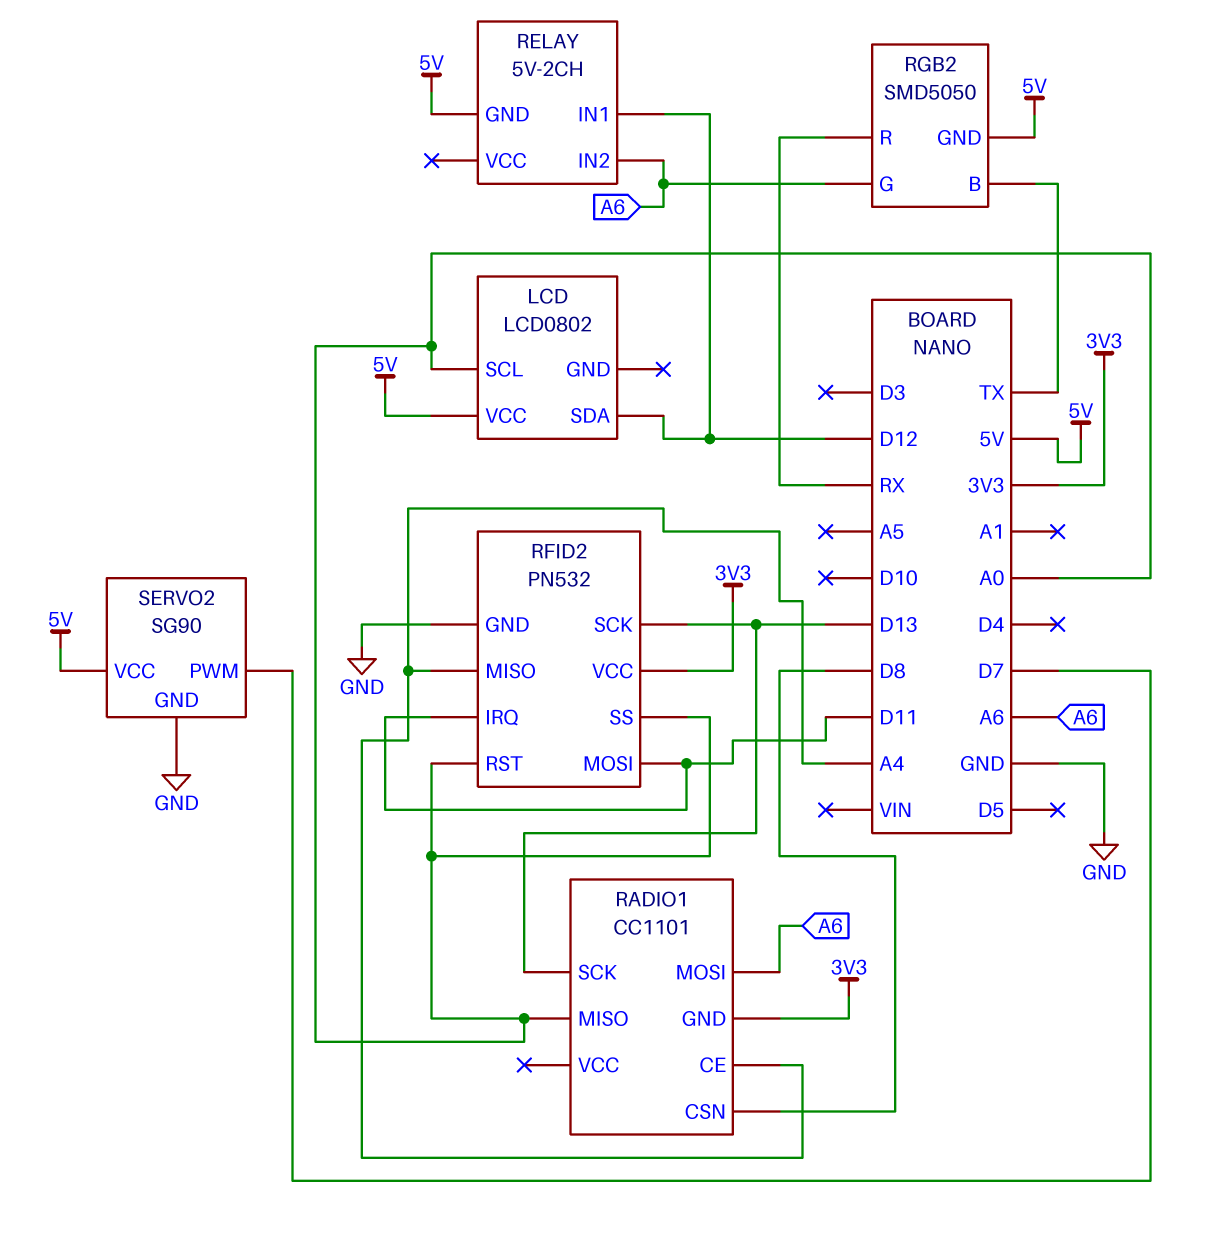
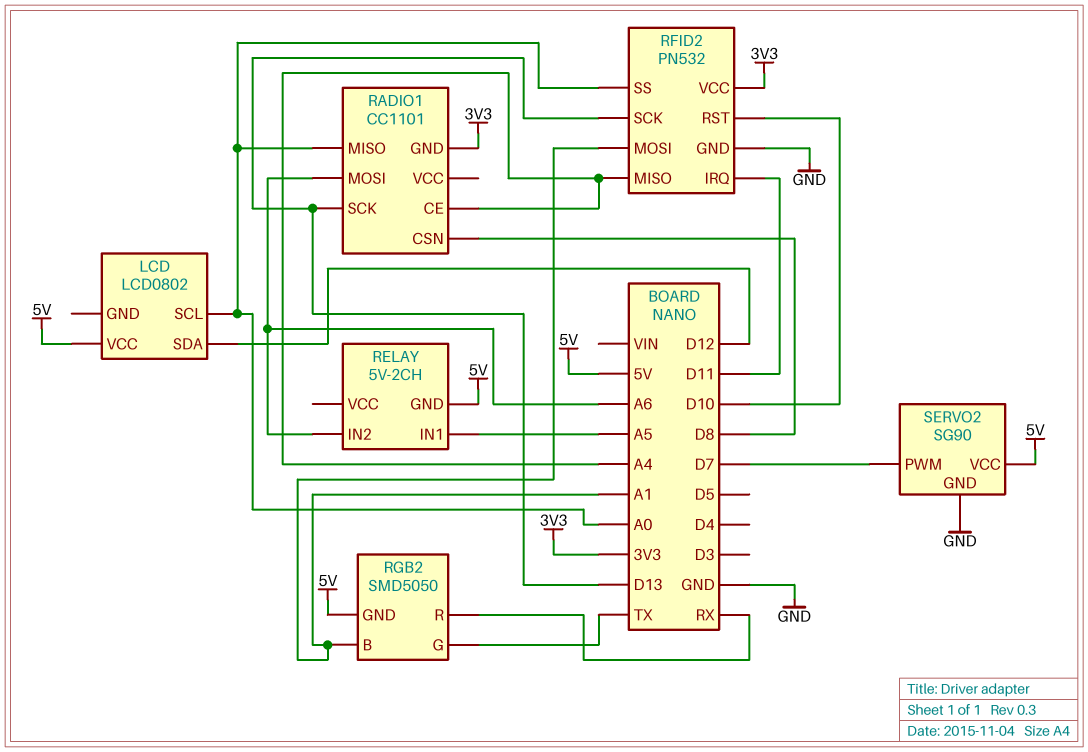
RELAY pin IN1: D12 -> A5
RFID2 pin MOSI: D11 -> A1
RFID2 pin RST: A0 -> D10
RGB2 pin B: TX -> A1
RGB2 pin G: A6 -> TX

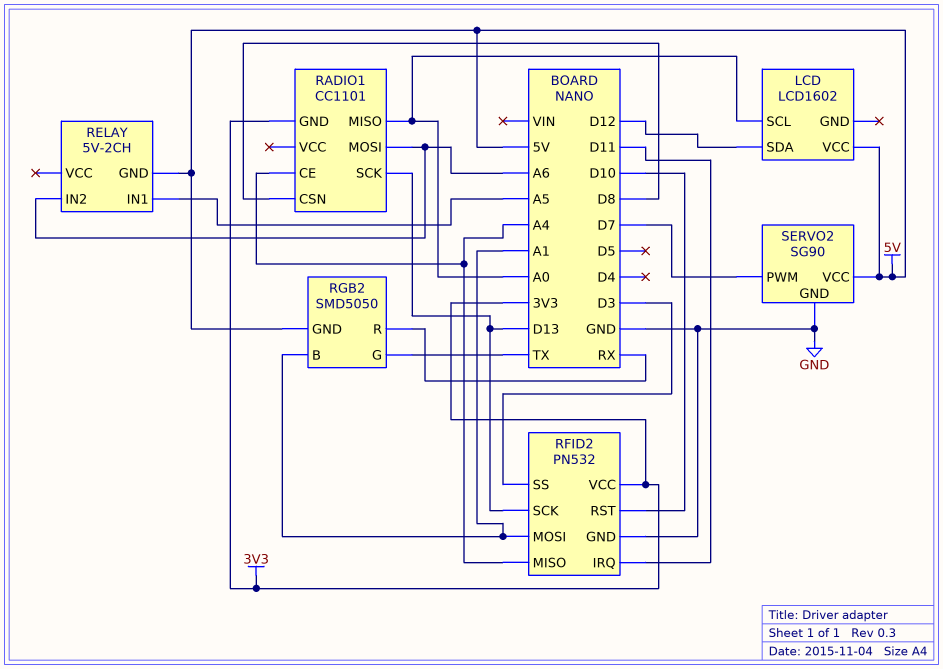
LCD: LCD0802 -> LCD1602
RFID2 pin SS: A0 -> D3

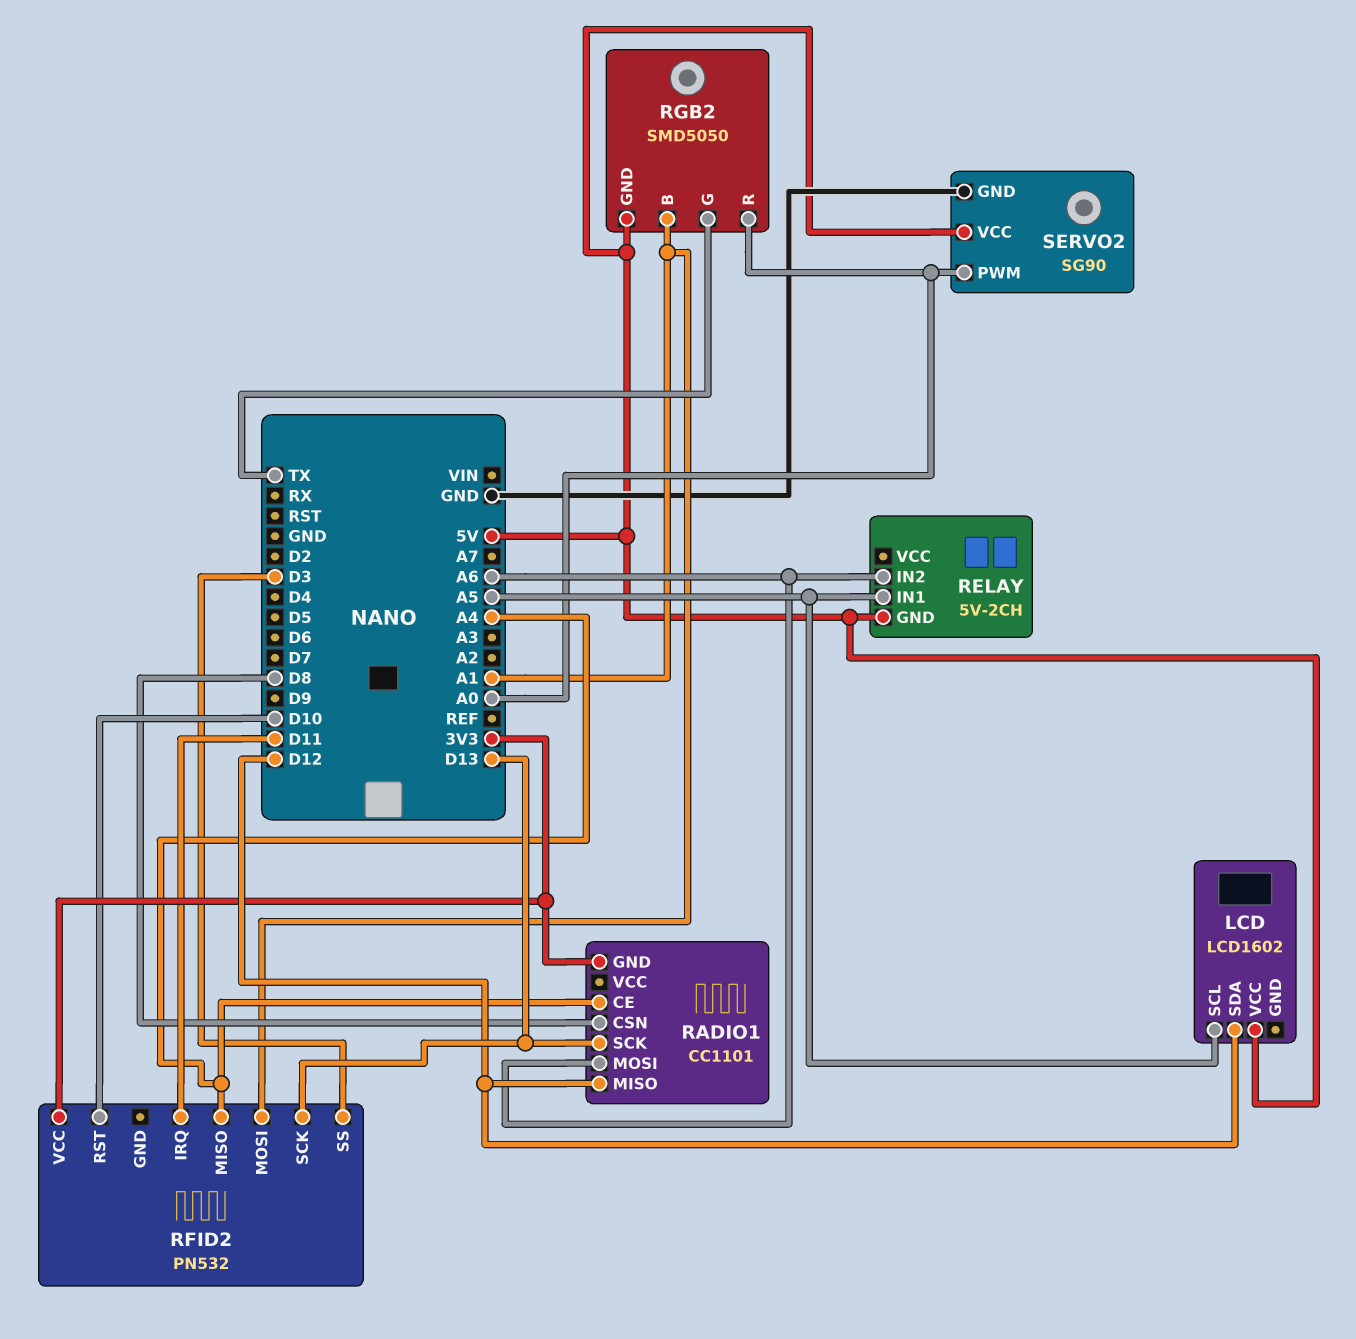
LCD pin SCL: A0 -> A5
RADIO1 pin MISO: A0 -> D12
RFID2 pin GND: GND -> none
RGB2 pin R: RX -> A0
SERVO2 pin PWM: D7 -> A0

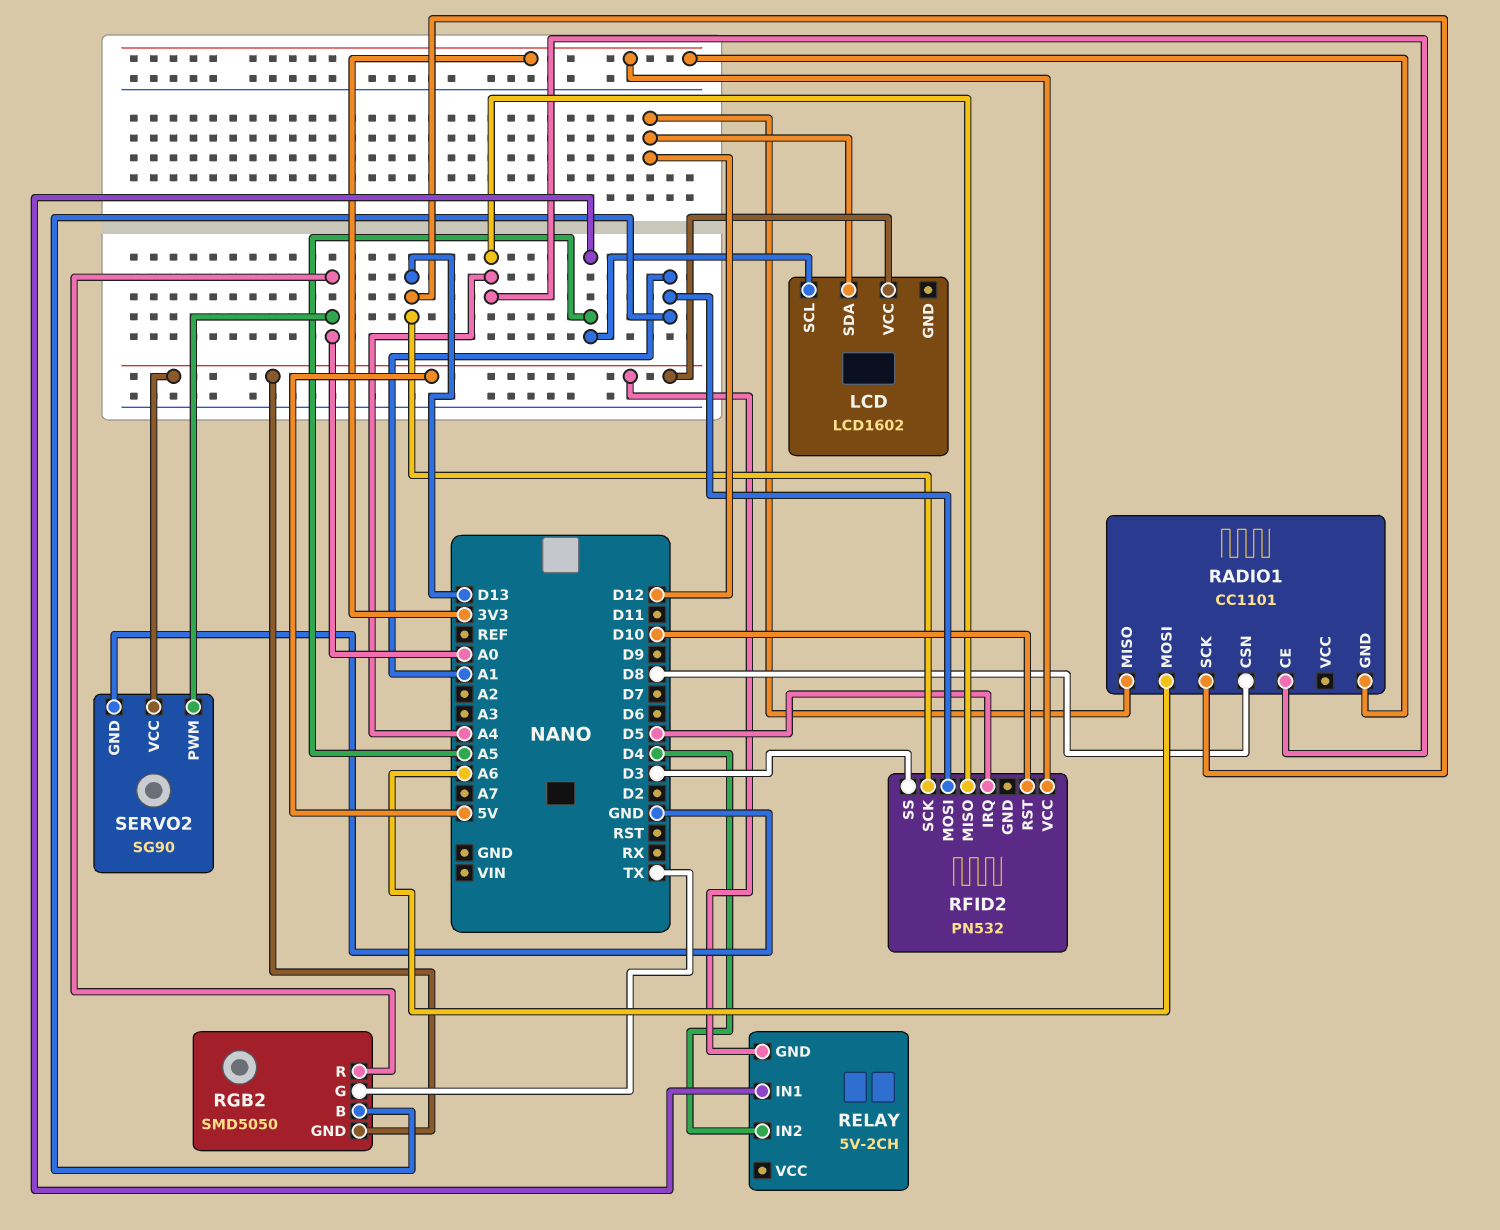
RELAY pin IN2: A6 -> D4
RFID2 pin IRQ: D11 -> D5

